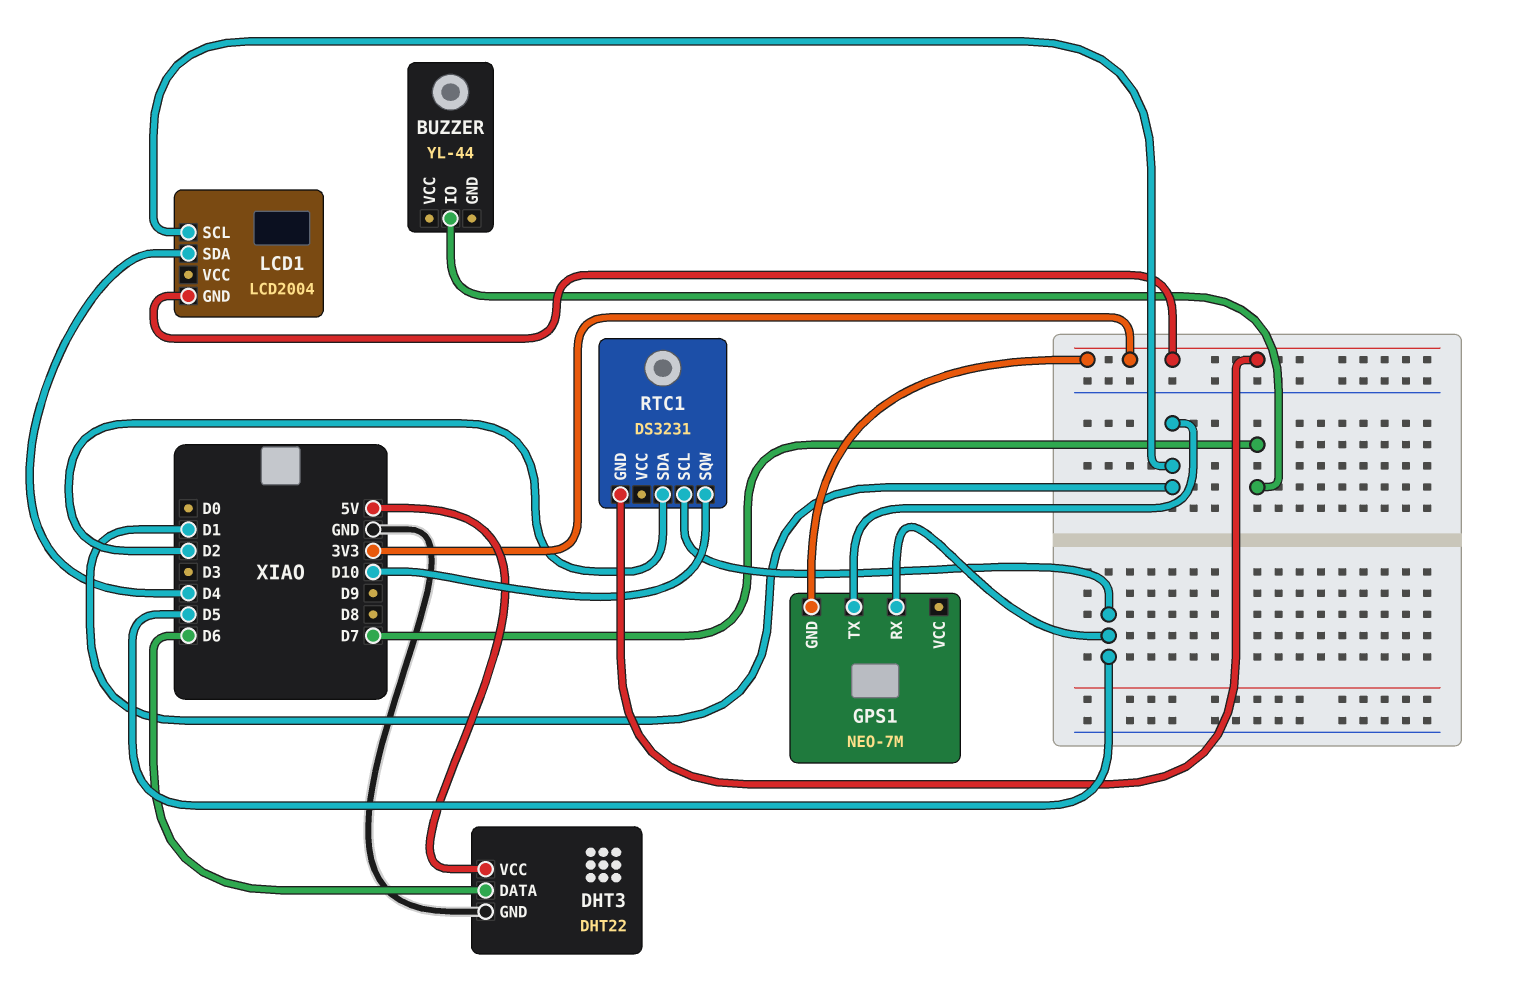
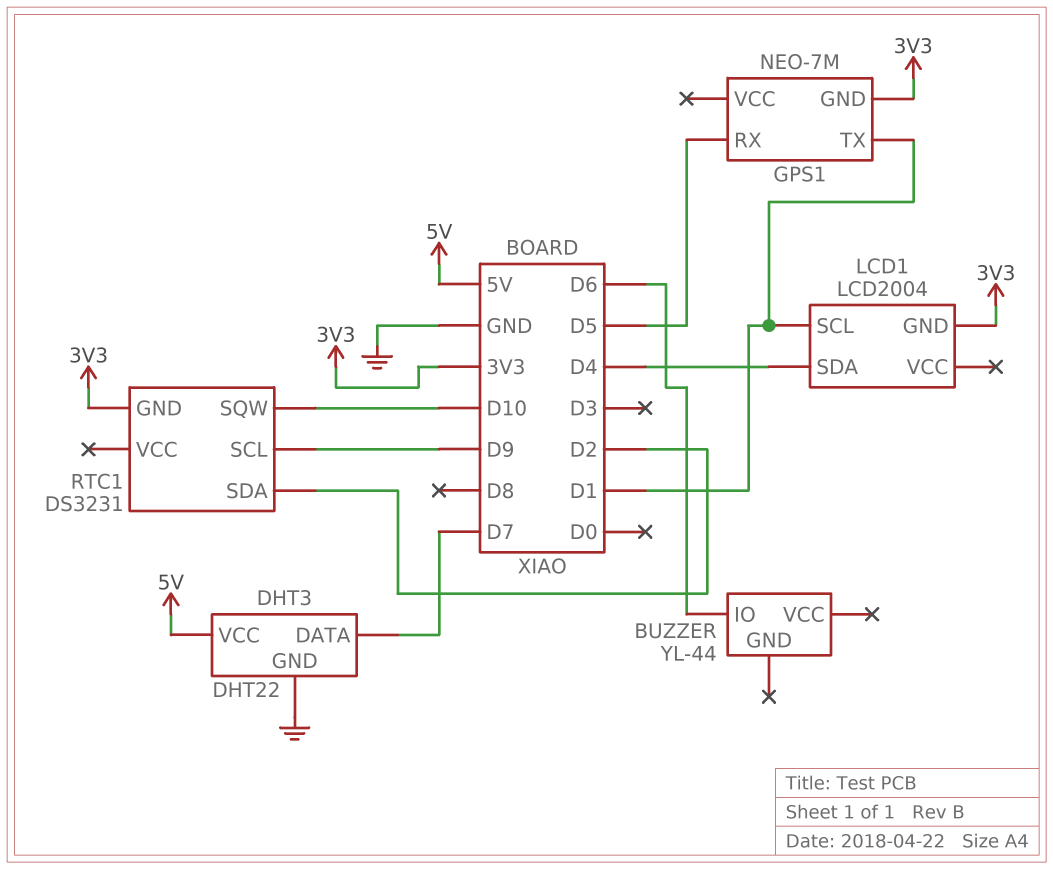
BUZZER pin IO: D7 -> D6
DHT3 pin DATA: D6 -> D7
RTC1 pin SCL: D5 -> D9

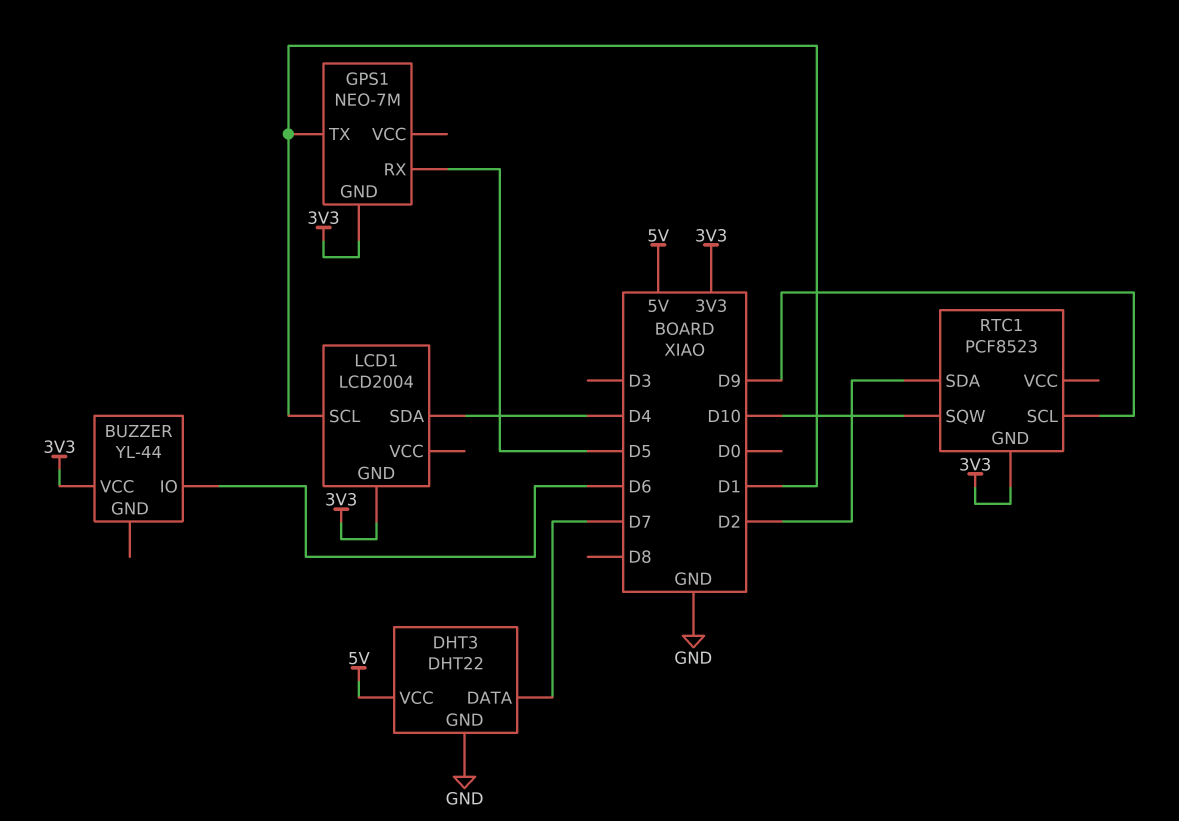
BUZZER pin VCC: none -> 3V3
RTC1: DS3231 -> PCF8523

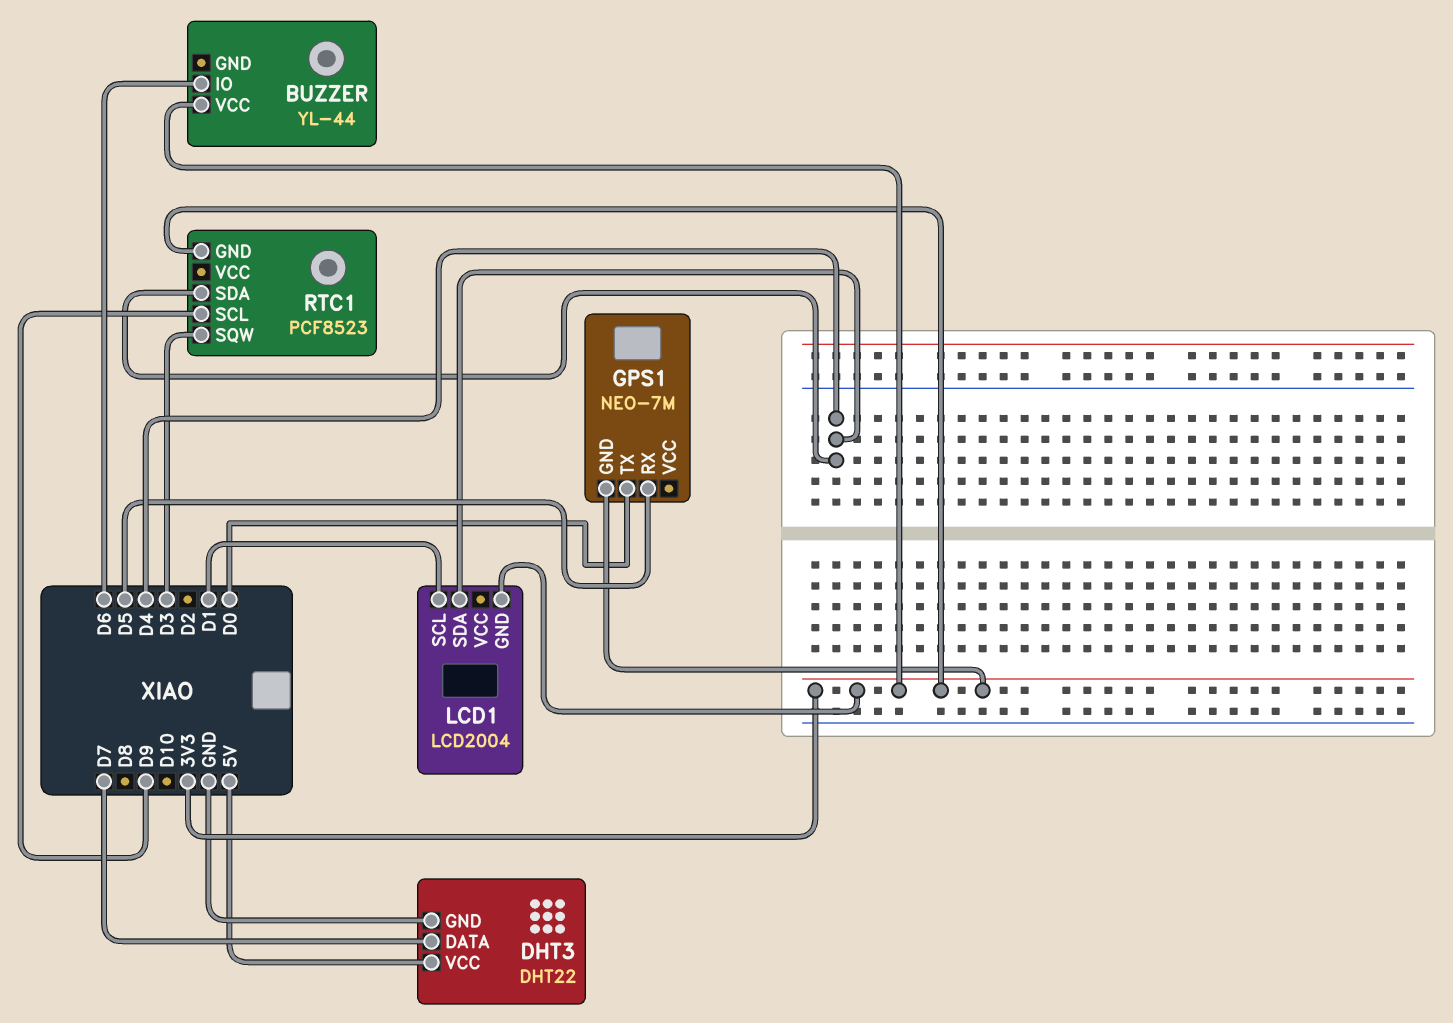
GPS1 pin TX: D1 -> D0
RTC1 pin SDA: D2 -> D4
RTC1 pin SQW: D10 -> D3

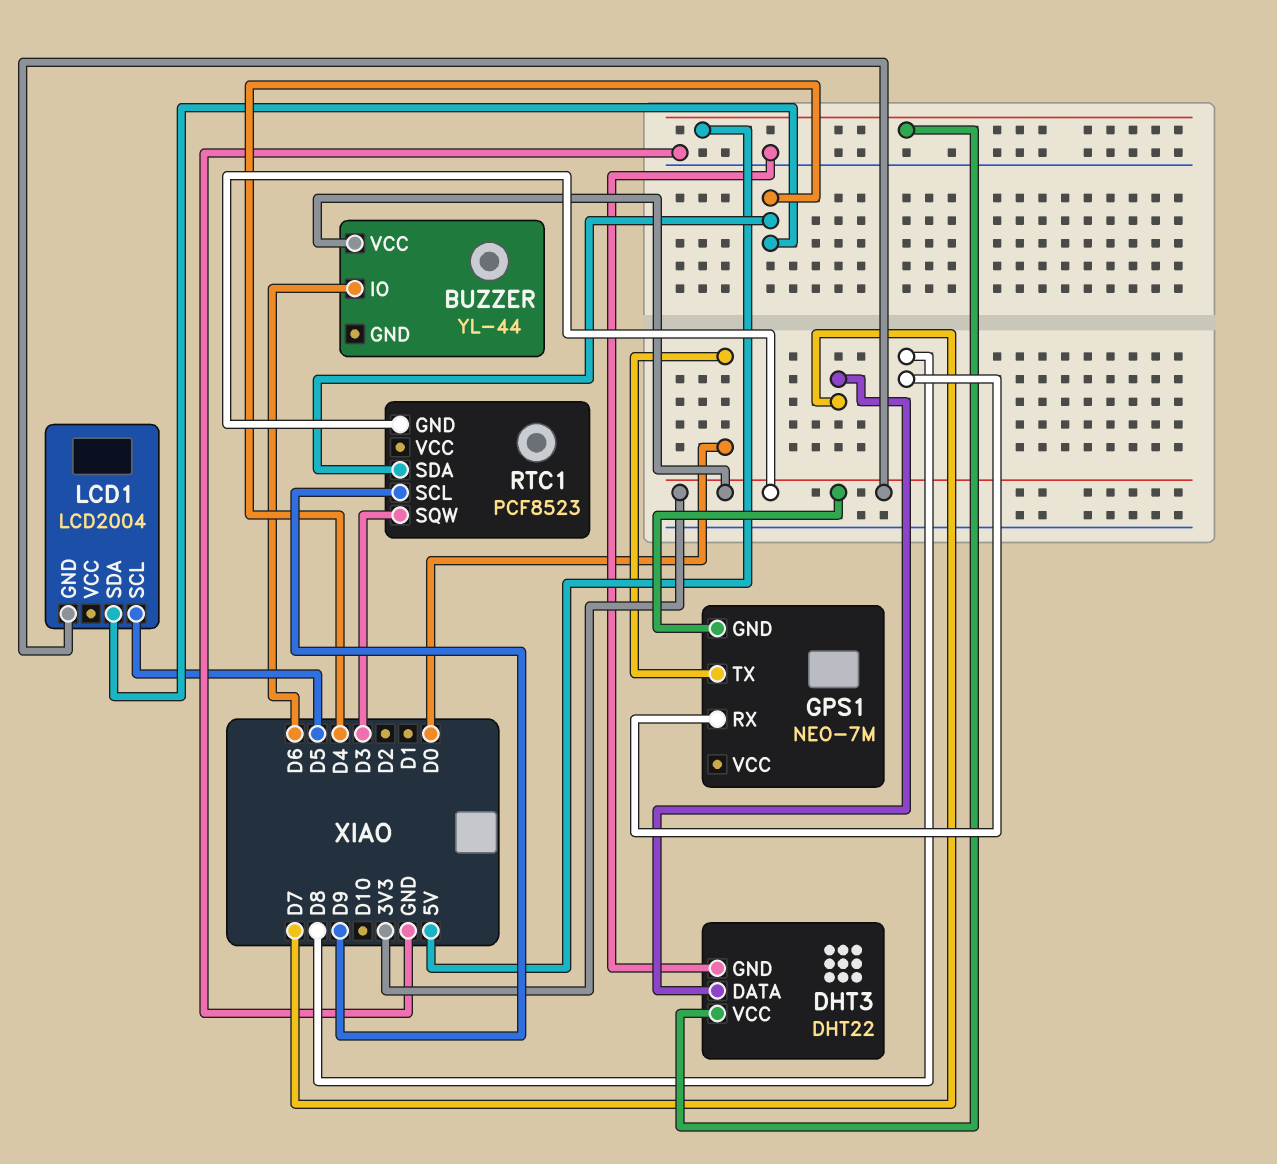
GPS1 pin RX: D5 -> D8
LCD1 pin SCL: D1 -> D5

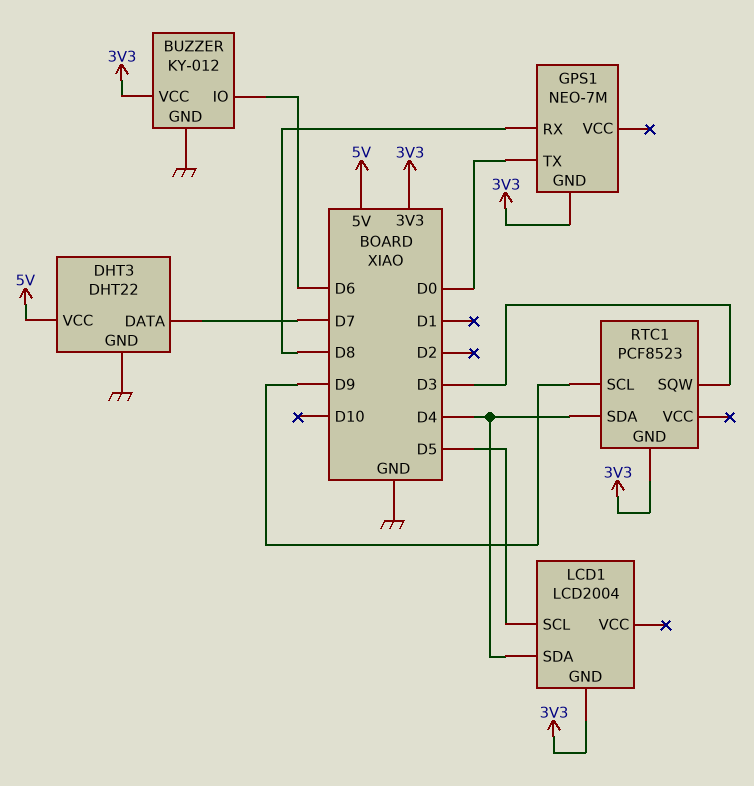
BUZZER: YL-44 -> KY-012
BUZZER pin GND: none -> GND

